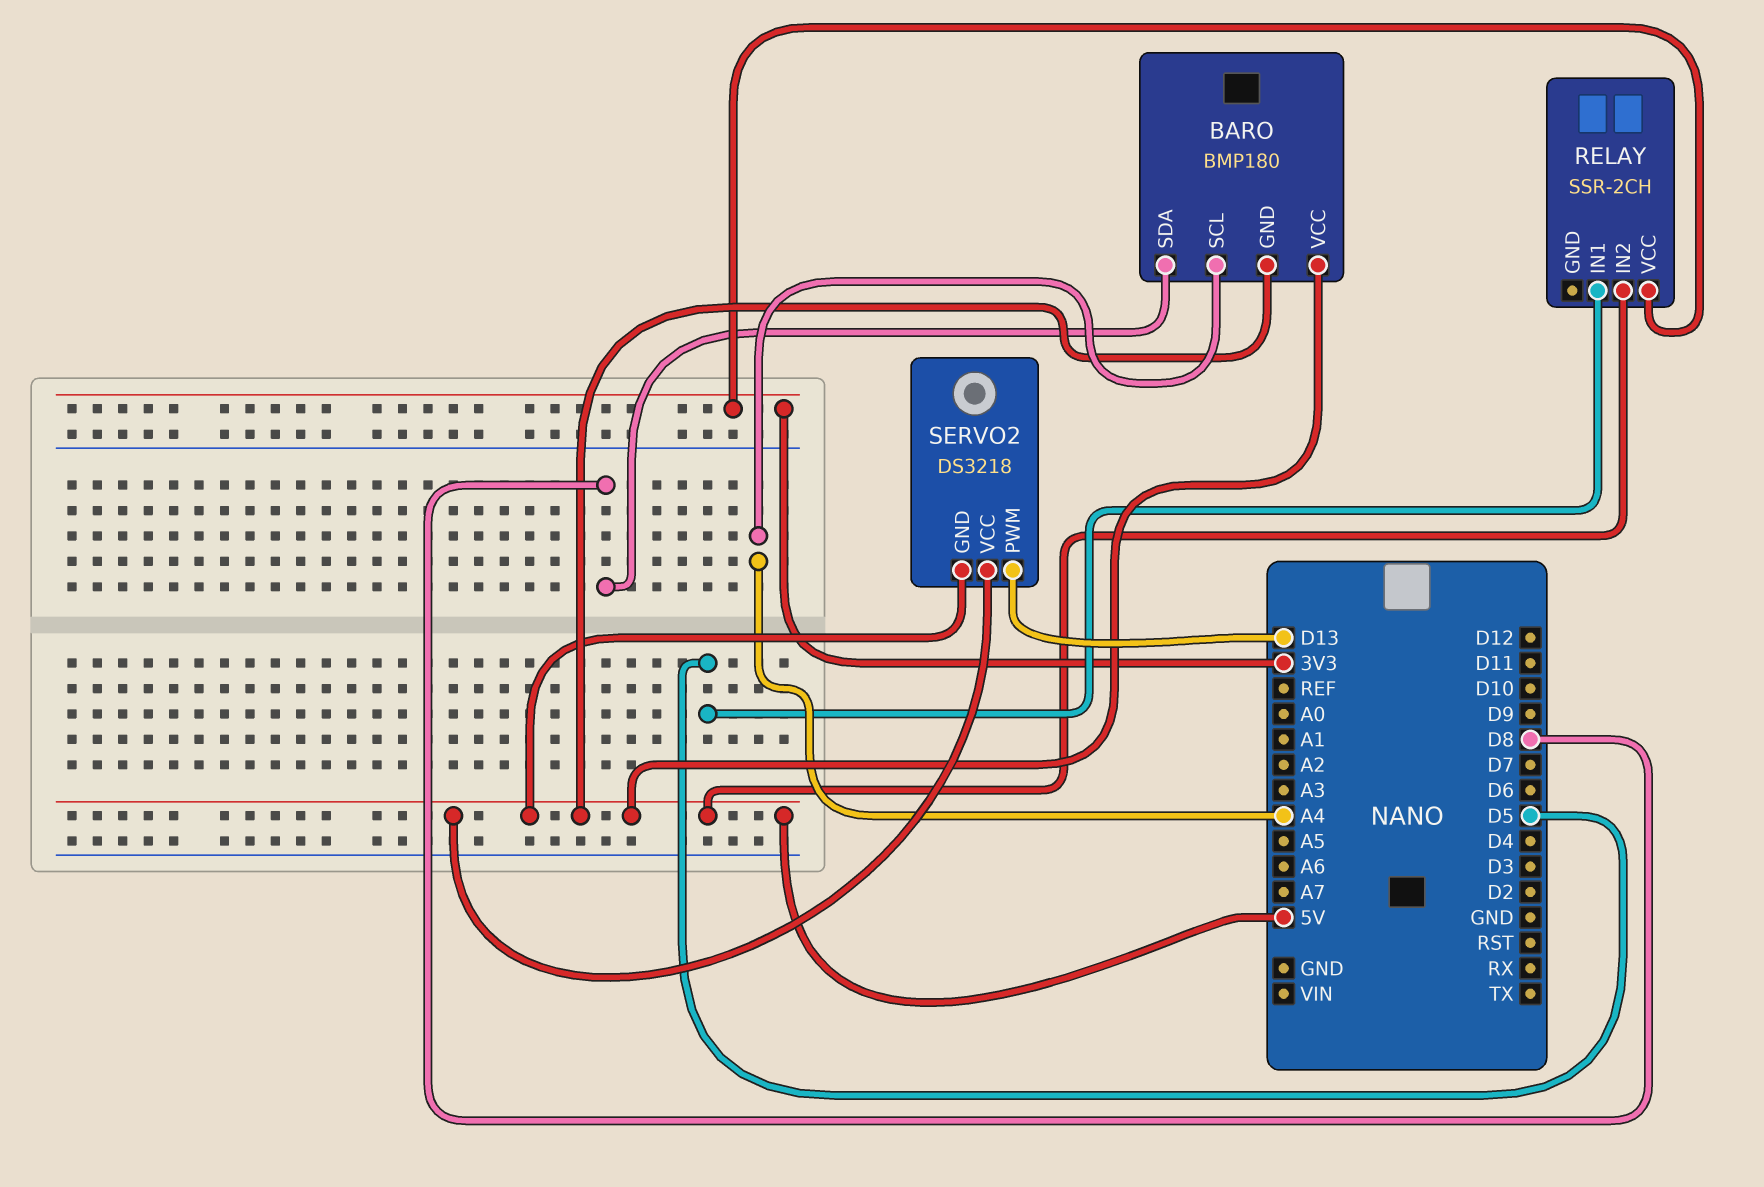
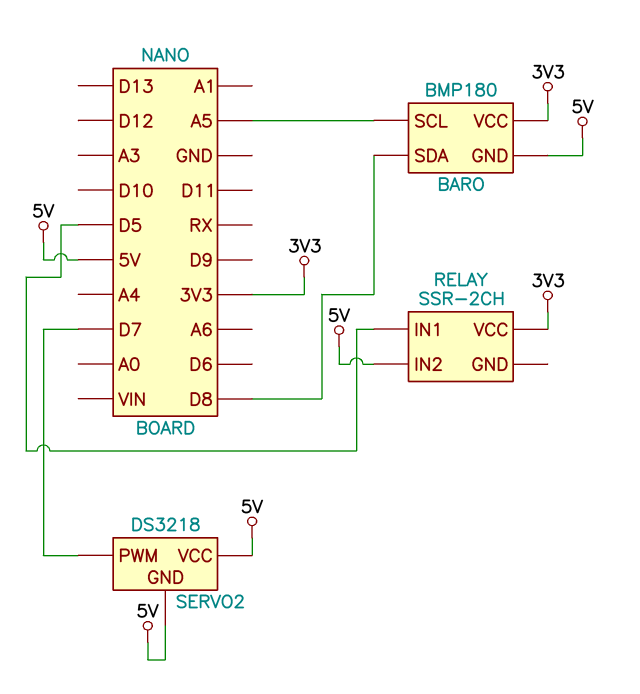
BARO pin SCL: A4 -> A5
BARO pin VCC: 5V -> 3V3
SERVO2 pin PWM: D13 -> D7

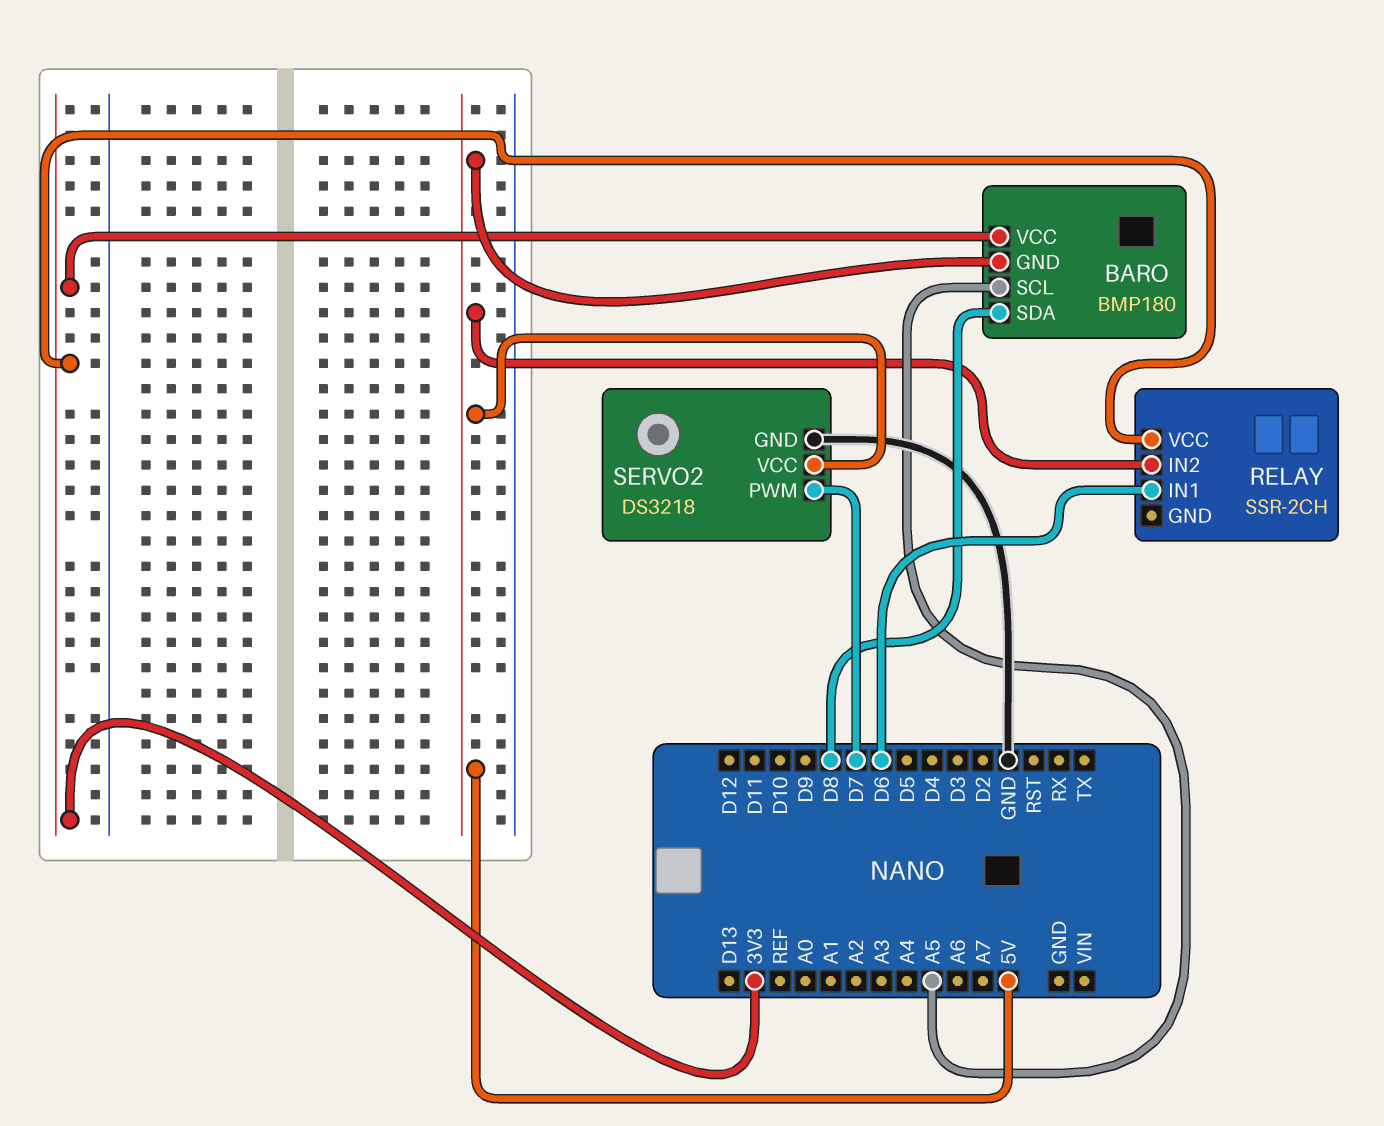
RELAY pin IN1: D5 -> D6
SERVO2 pin GND: 5V -> GND

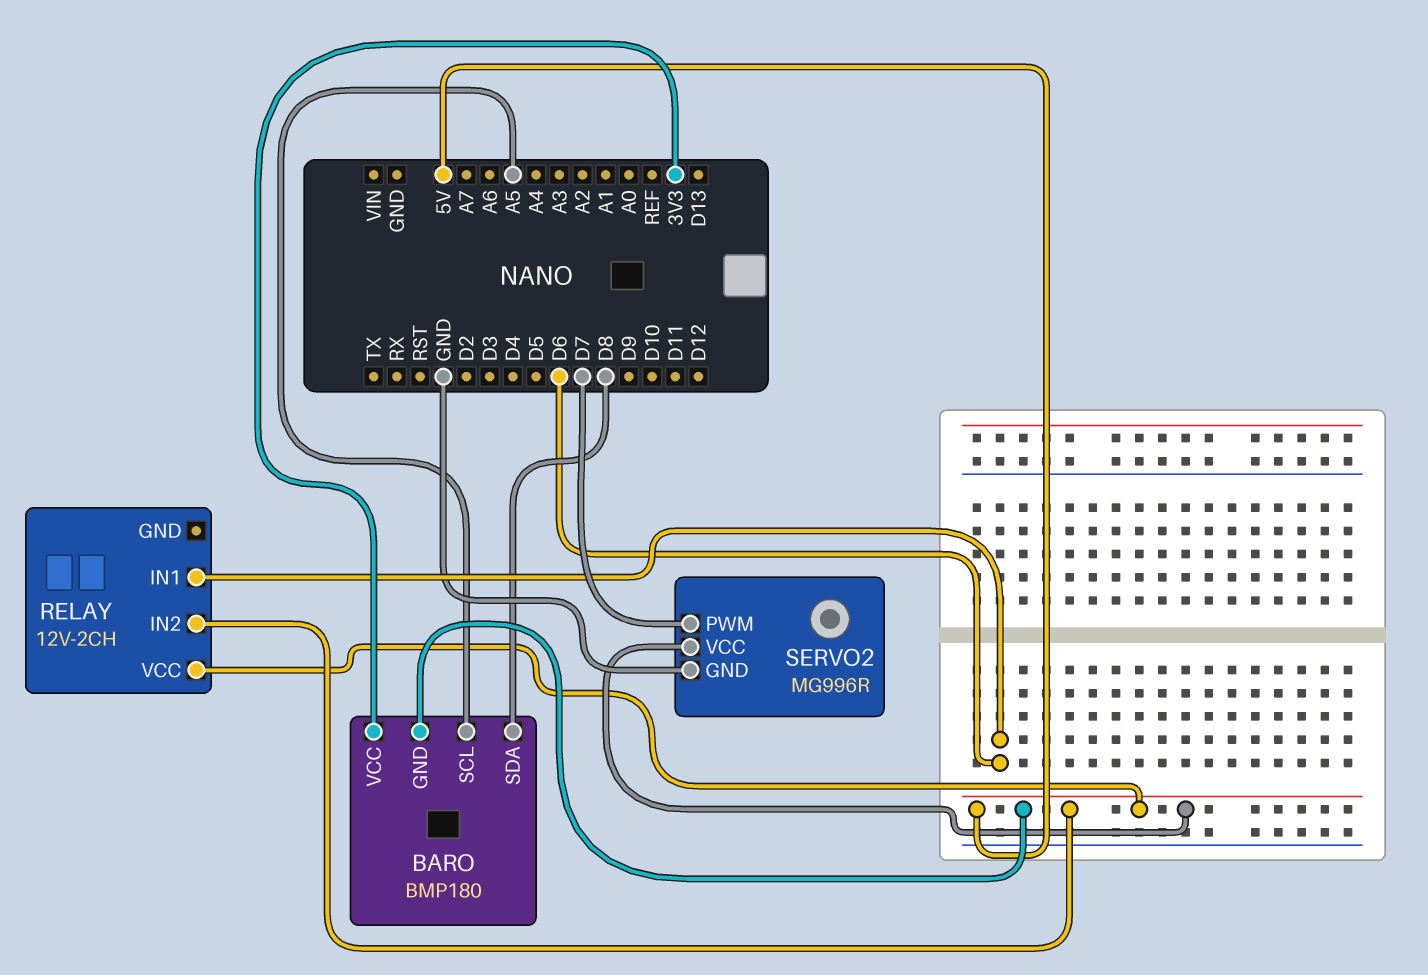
RELAY: SSR-2CH -> 12V-2CH
RELAY pin VCC: 3V3 -> 5V
SERVO2: DS3218 -> MG996R

